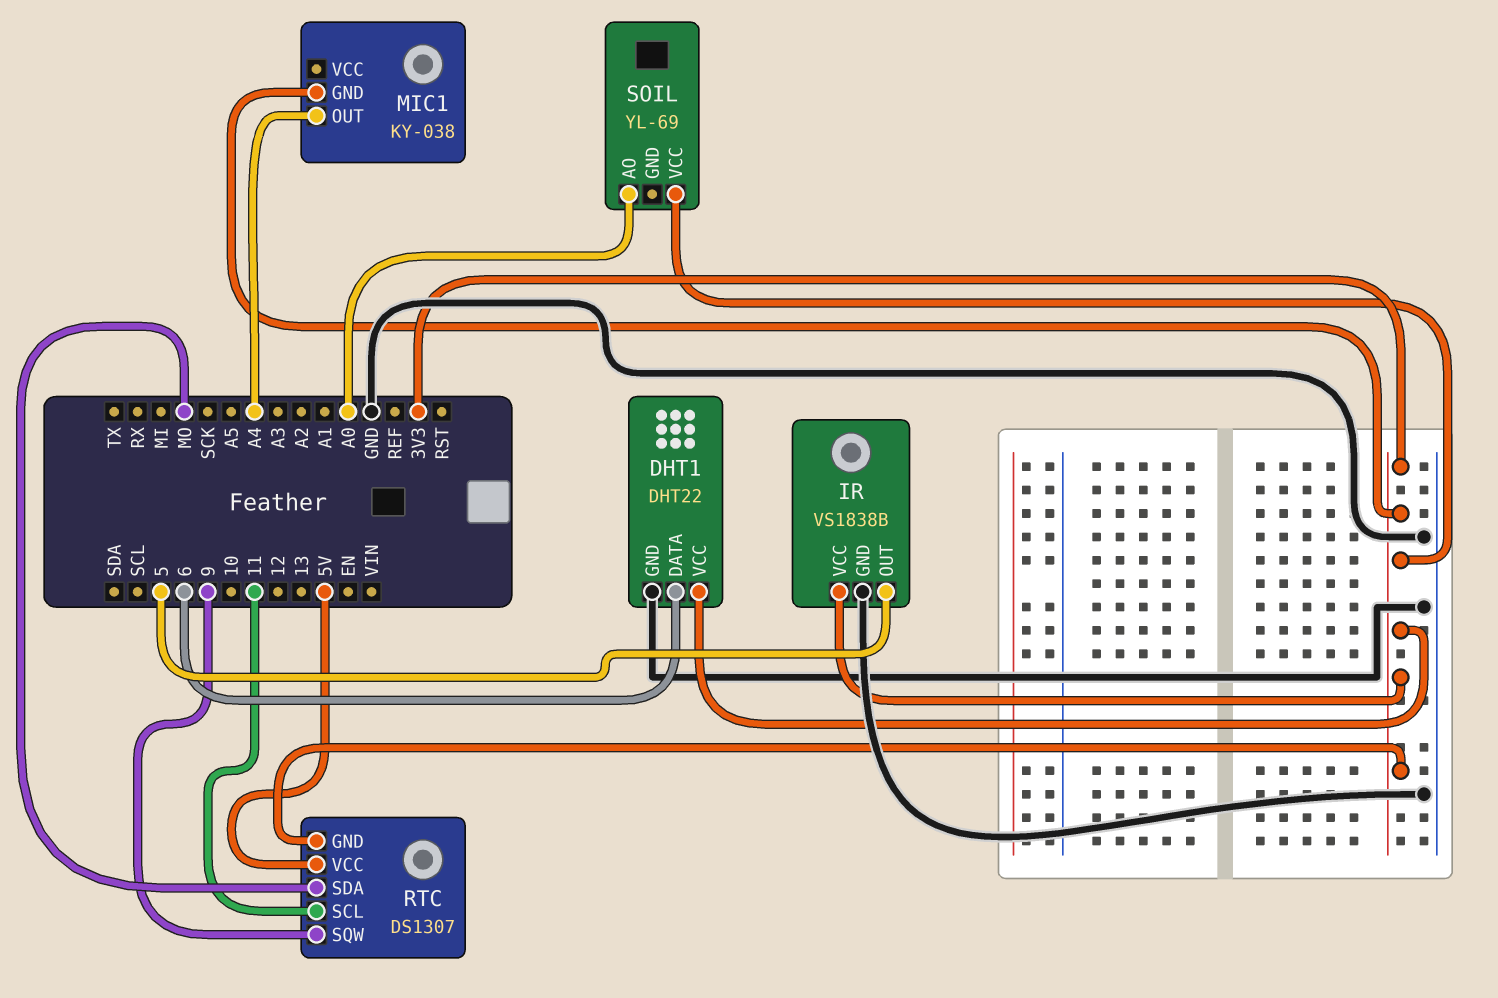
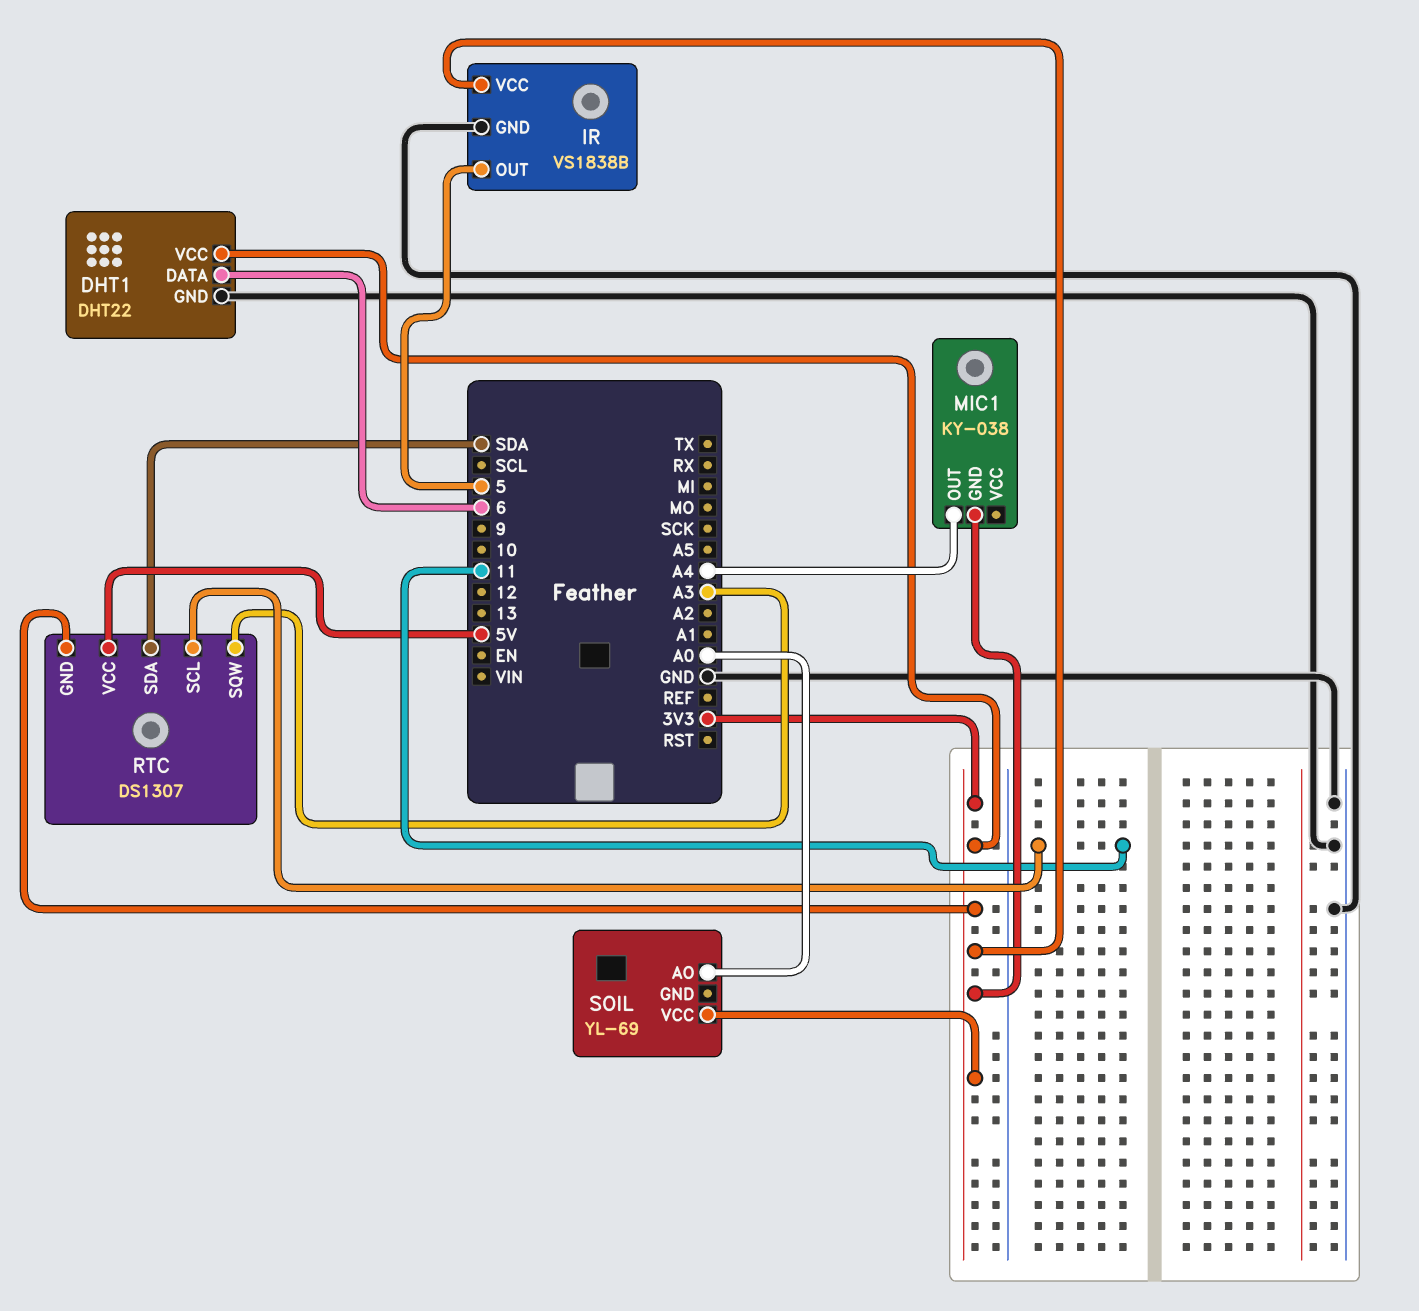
RTC pin SDA: MO -> SDA
RTC pin SQW: 9 -> A3

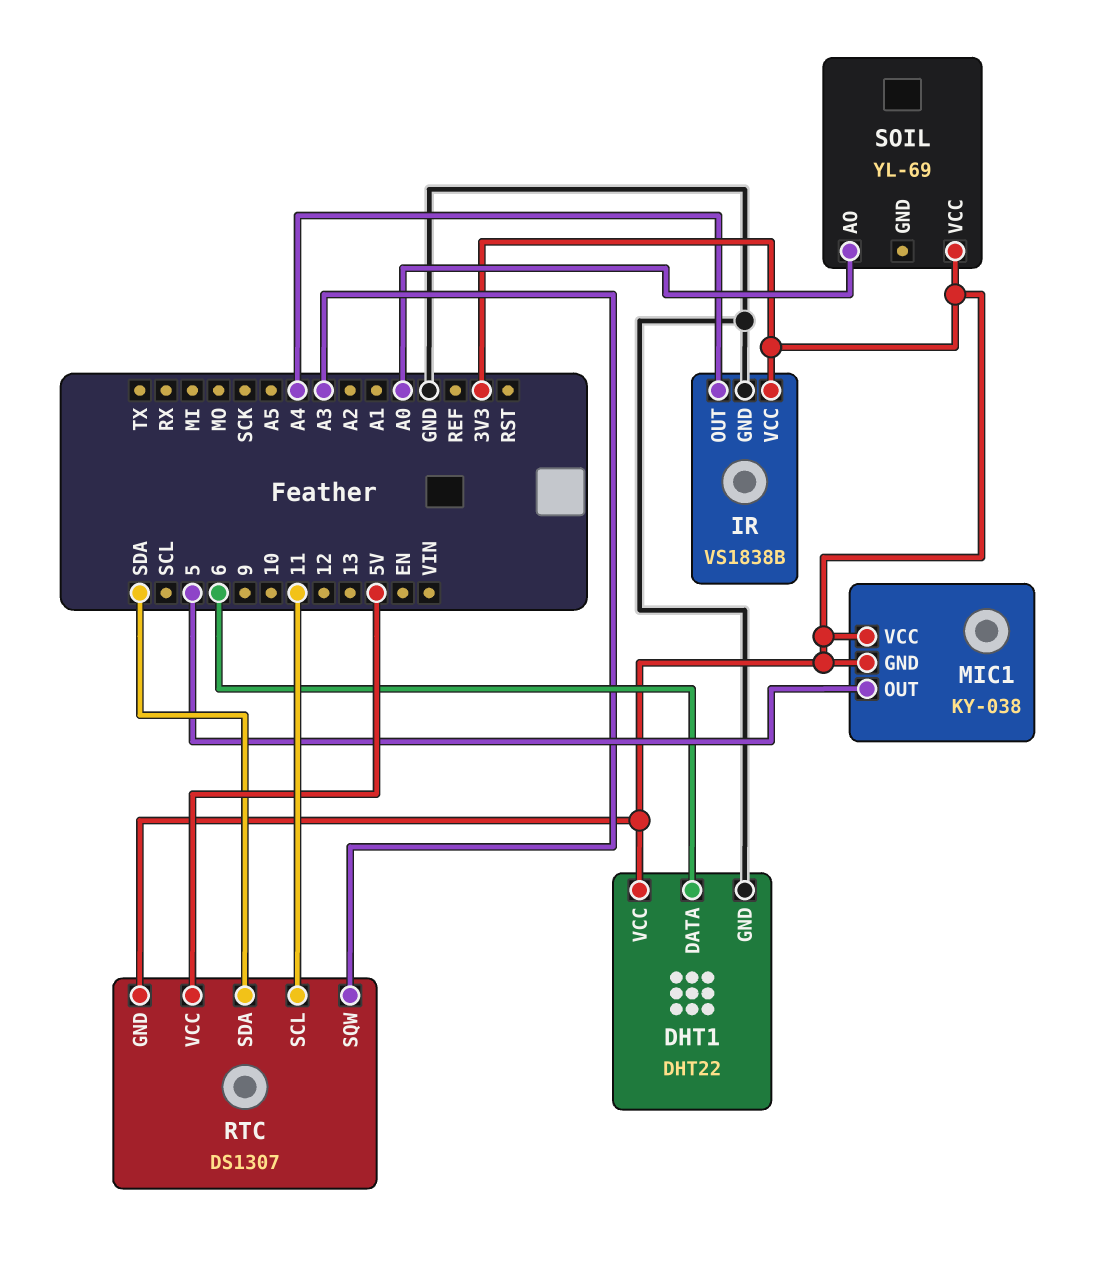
IR pin OUT: 5 -> A4
MIC1 pin OUT: A4 -> 5
MIC1 pin VCC: none -> 3V3

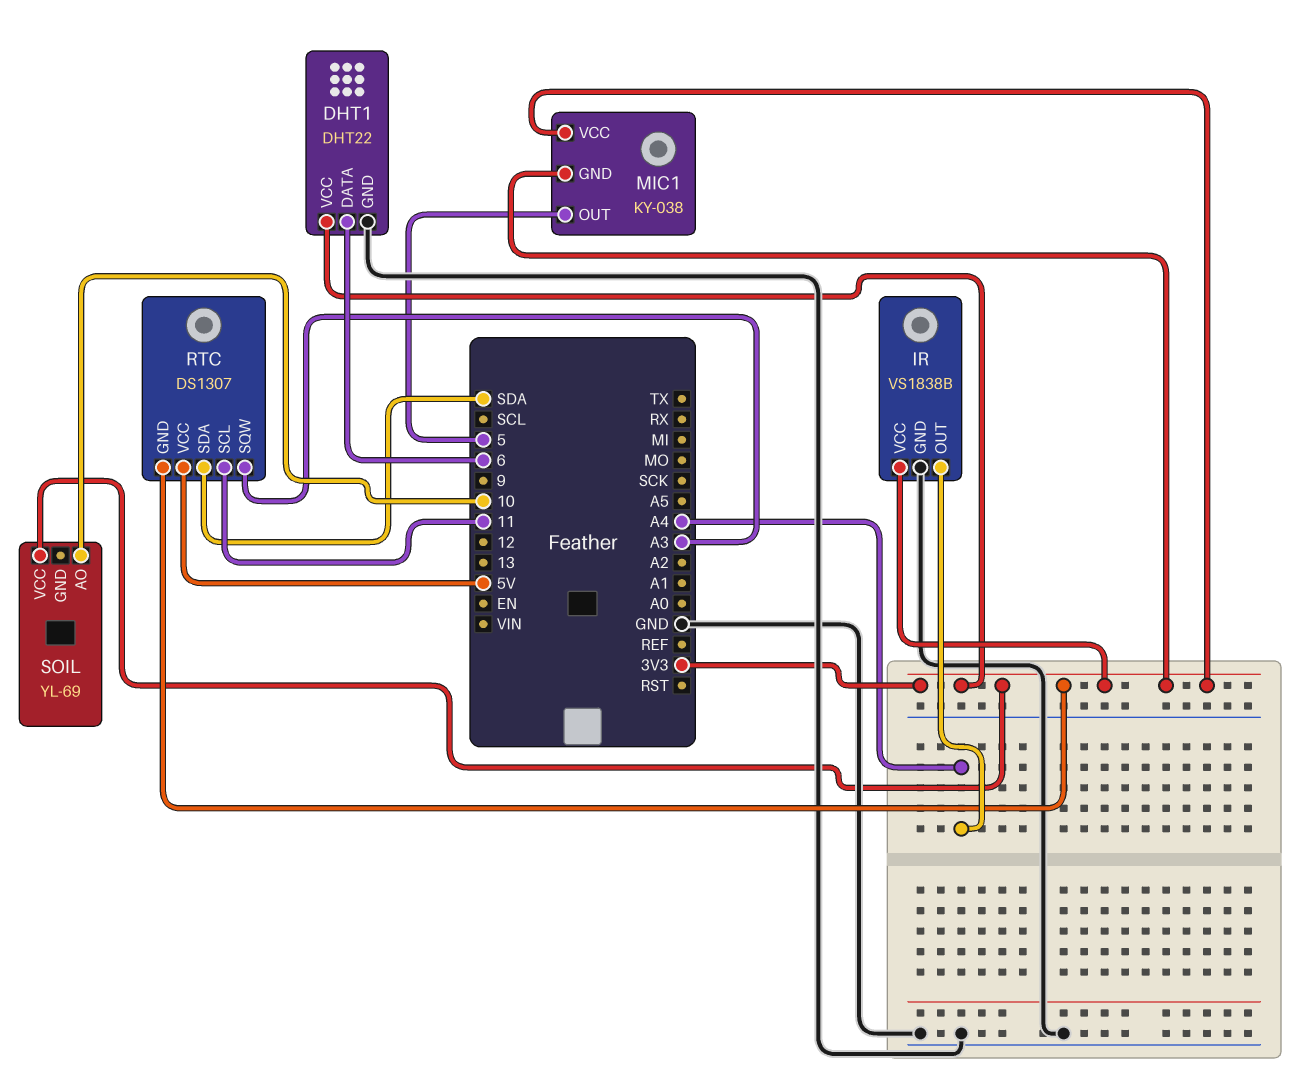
SOIL pin AO: A0 -> 10

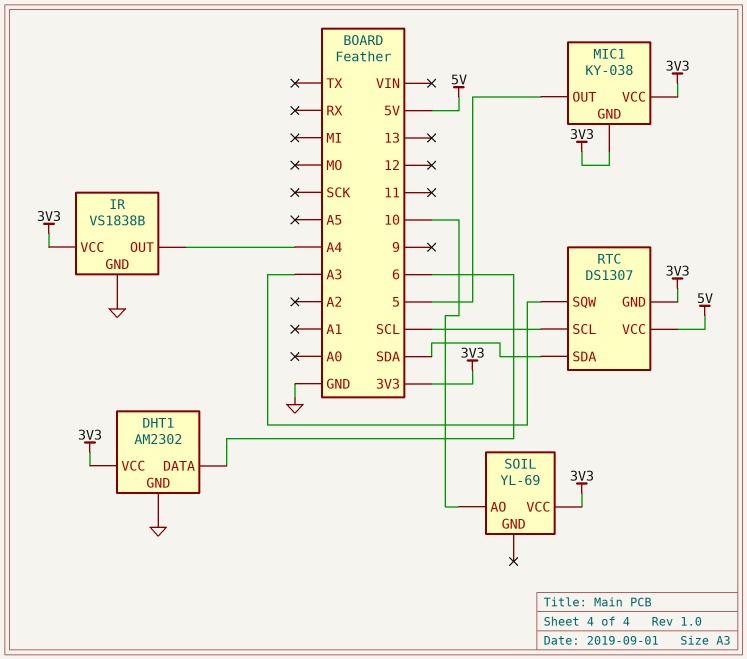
DHT1: DHT22 -> AM2302
RTC pin SCL: 11 -> SCL

